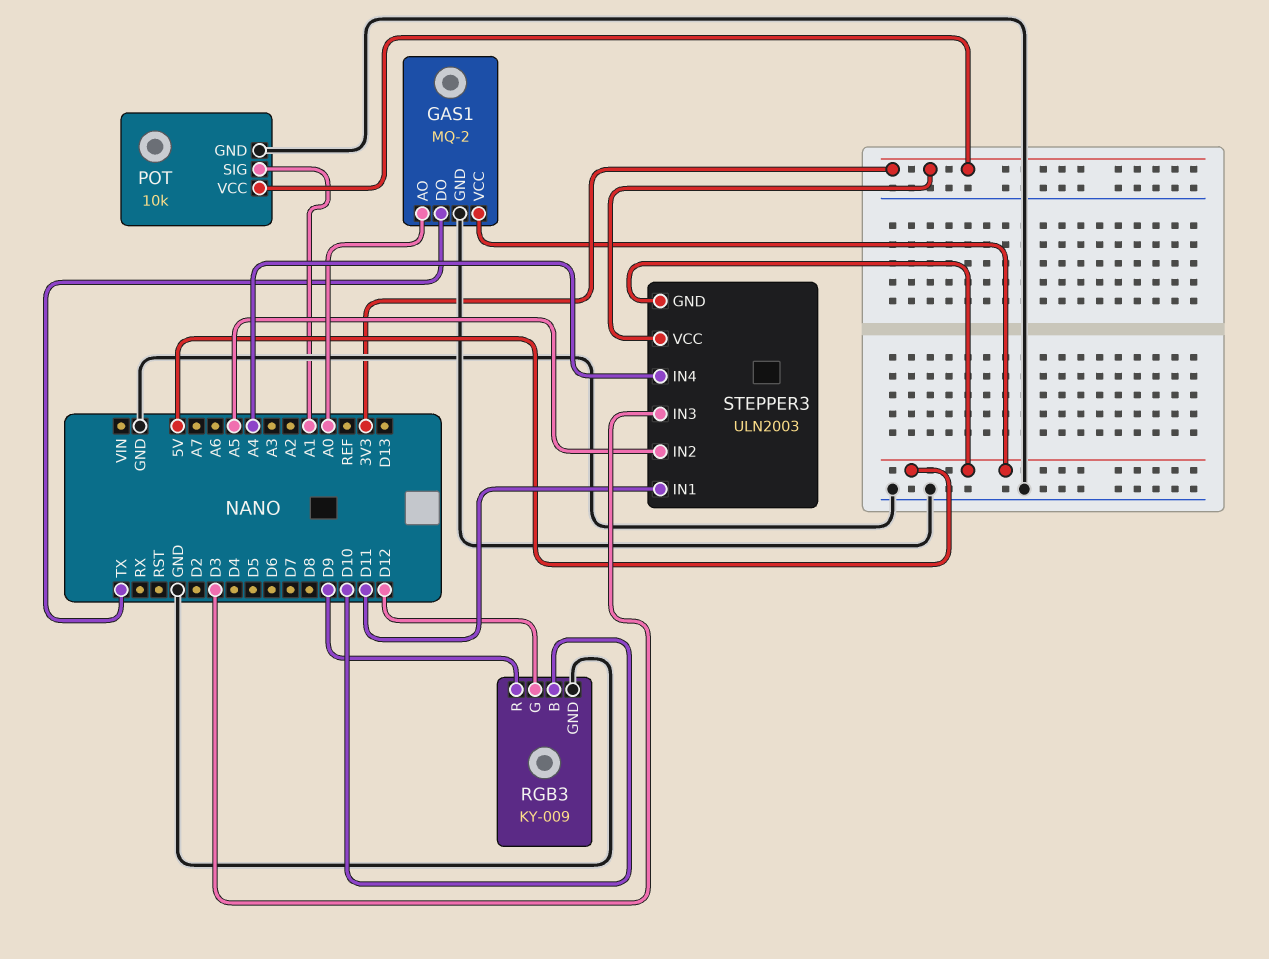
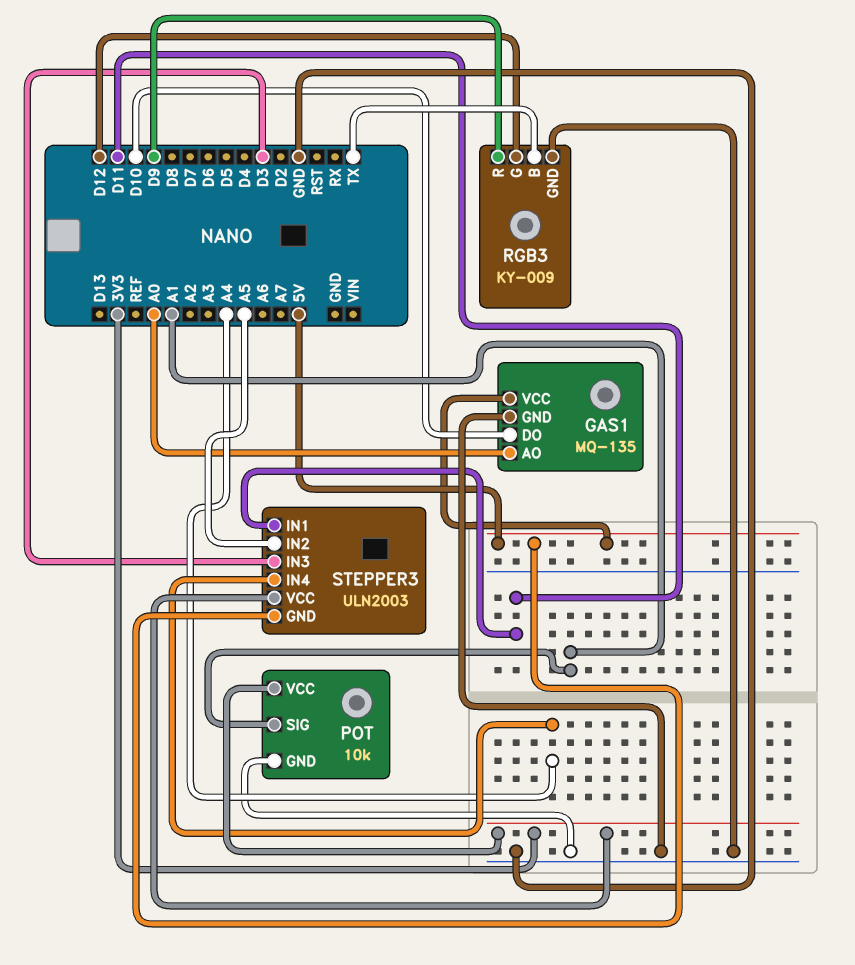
GAS1: MQ-2 -> MQ-135
GAS1 pin DO: TX -> D10
RGB3 pin B: D10 -> TX

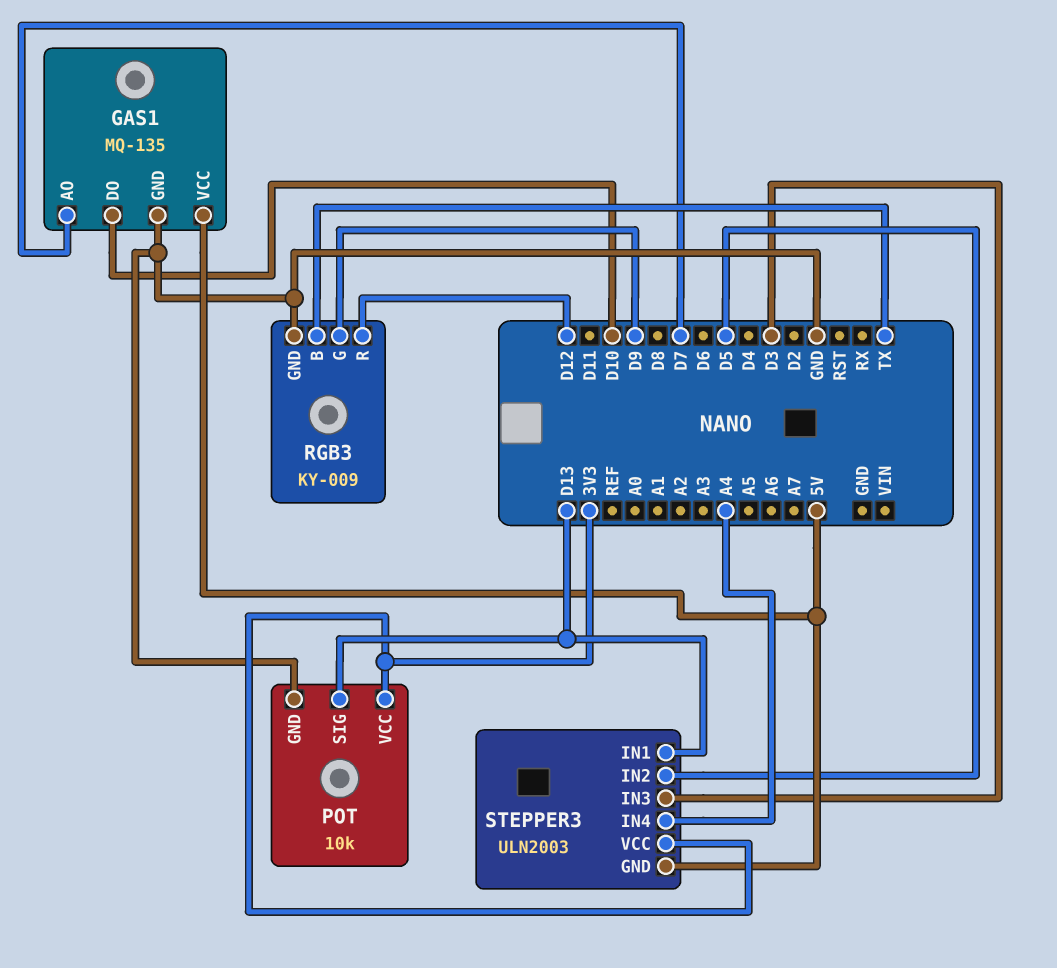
GAS1 pin AO: A0 -> D7
POT pin SIG: A1 -> D13
RGB3 pin G: D12 -> D9
RGB3 pin R: D9 -> D12
STEPPER3 pin IN1: D11 -> D13
STEPPER3 pin IN2: A5 -> D5

